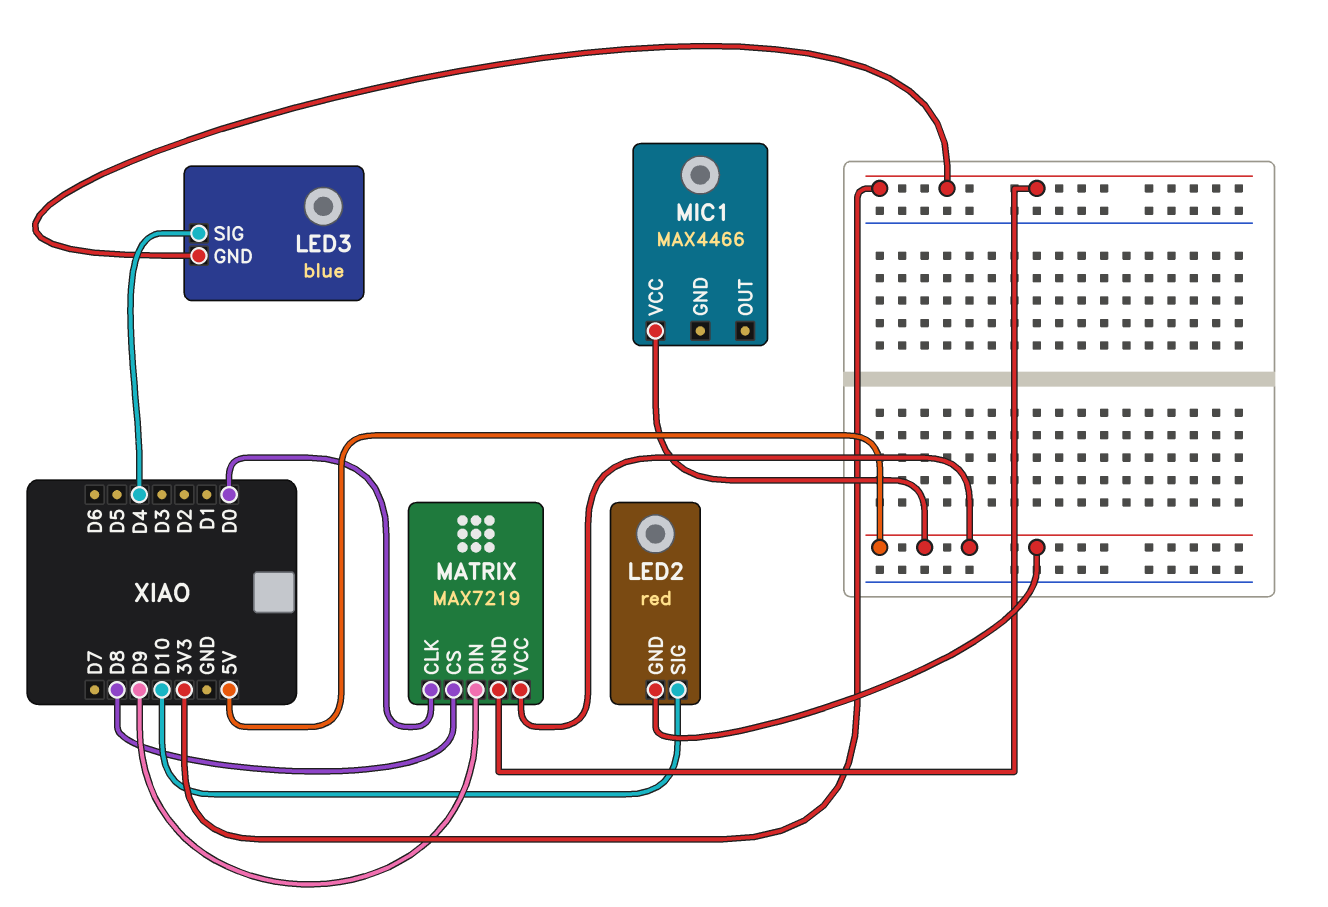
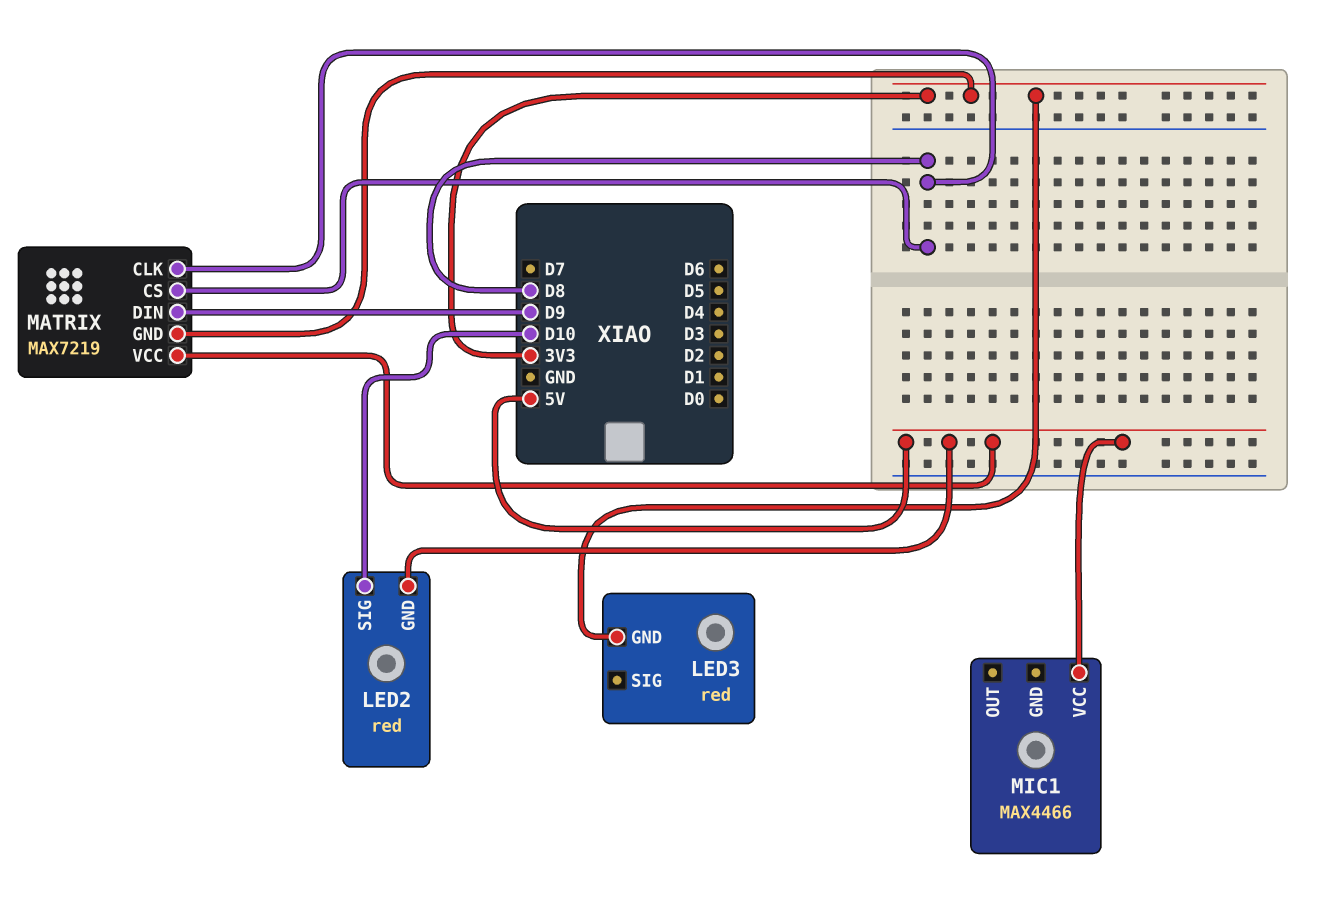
LED3: blue -> red
LED3 pin SIG: D4 -> none
MATRIX pin CLK: D0 -> D8

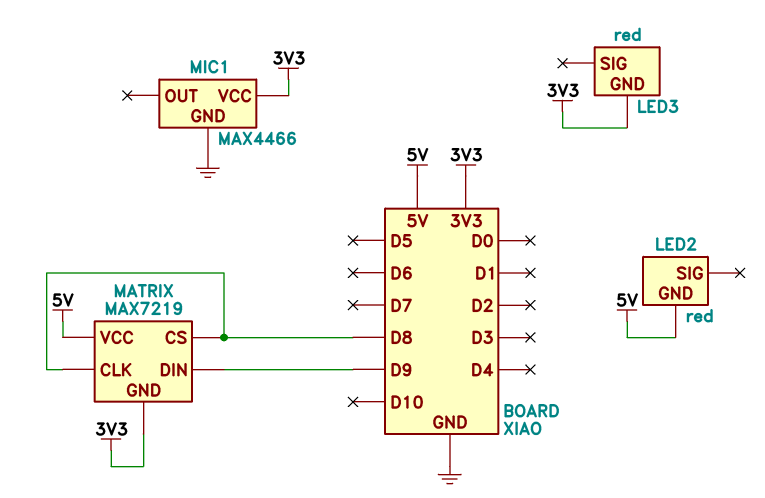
LED2 pin SIG: D10 -> none
MIC1 pin GND: none -> GND
MIC1 pin VCC: 5V -> 3V3

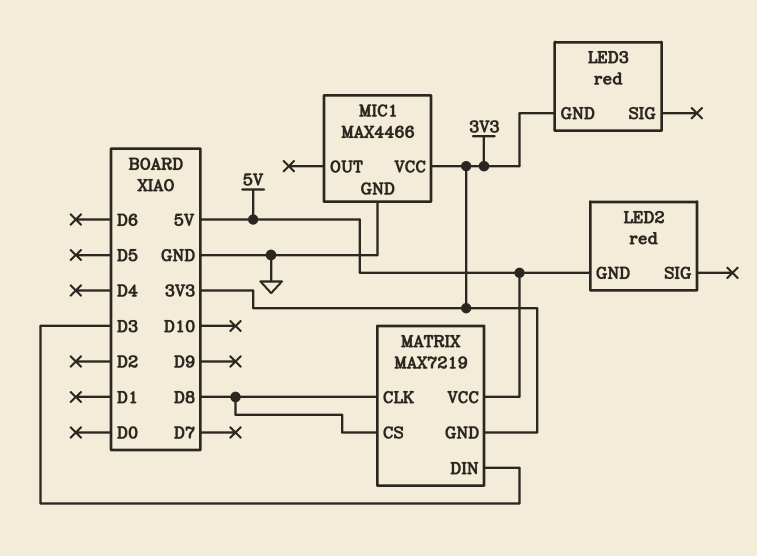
MATRIX pin DIN: D9 -> D3

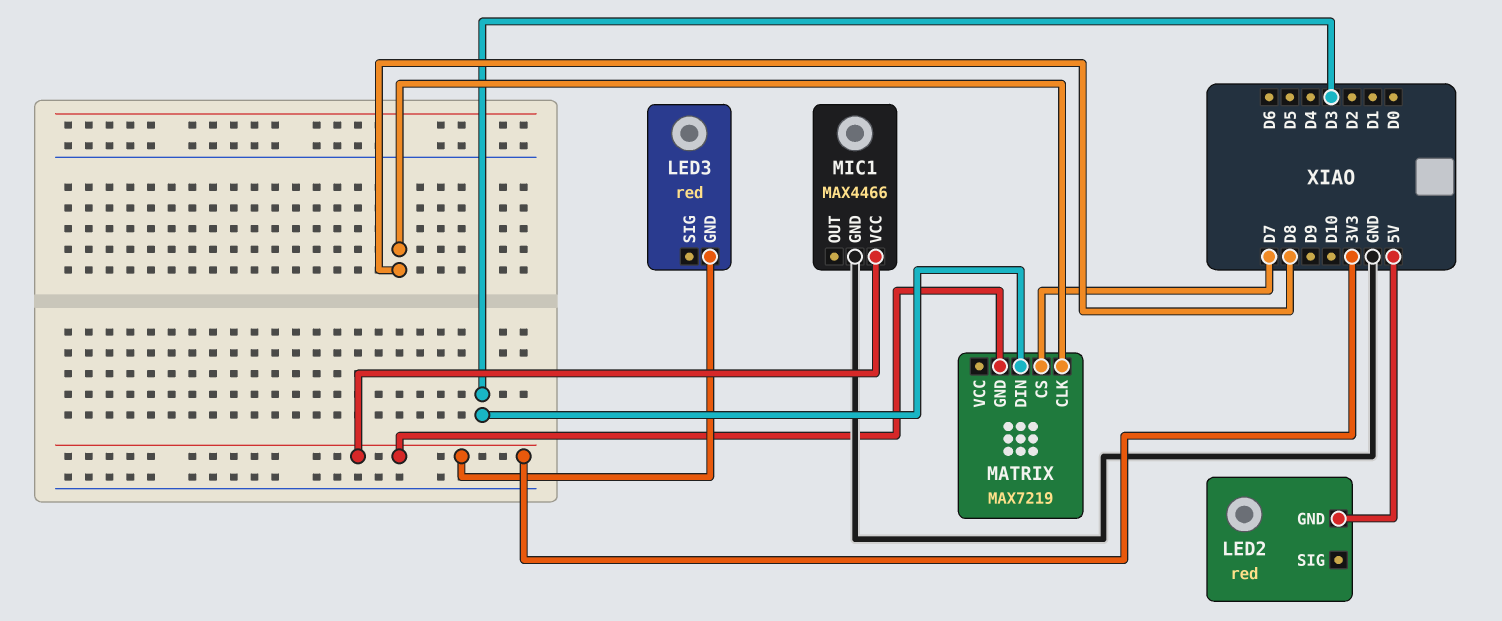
MATRIX pin CS: D8 -> D7
MATRIX pin VCC: 5V -> none

